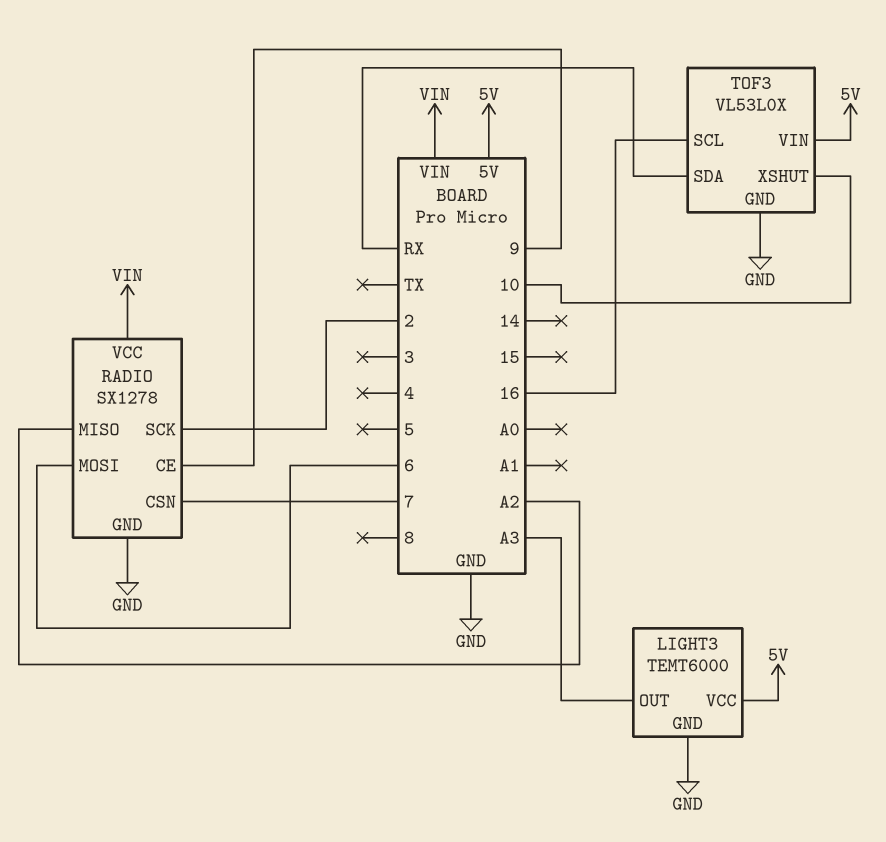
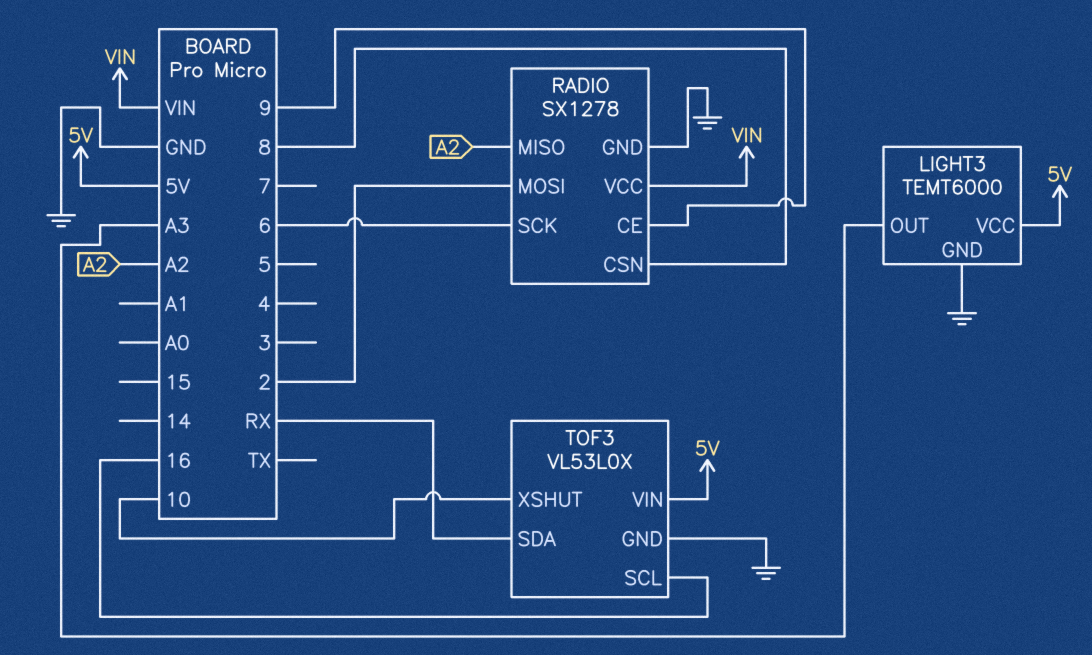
RADIO pin CSN: 7 -> 8
RADIO pin MOSI: 6 -> 2
RADIO pin SCK: 2 -> 6

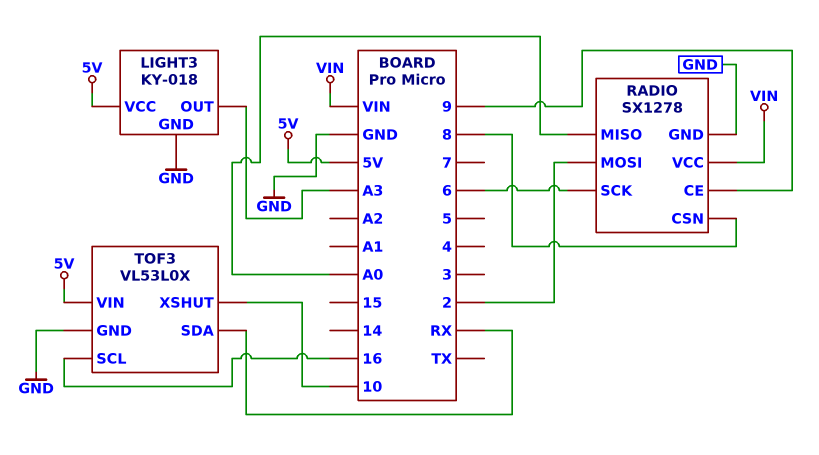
LIGHT3: TEMT6000 -> KY-018
RADIO pin MISO: A2 -> A0

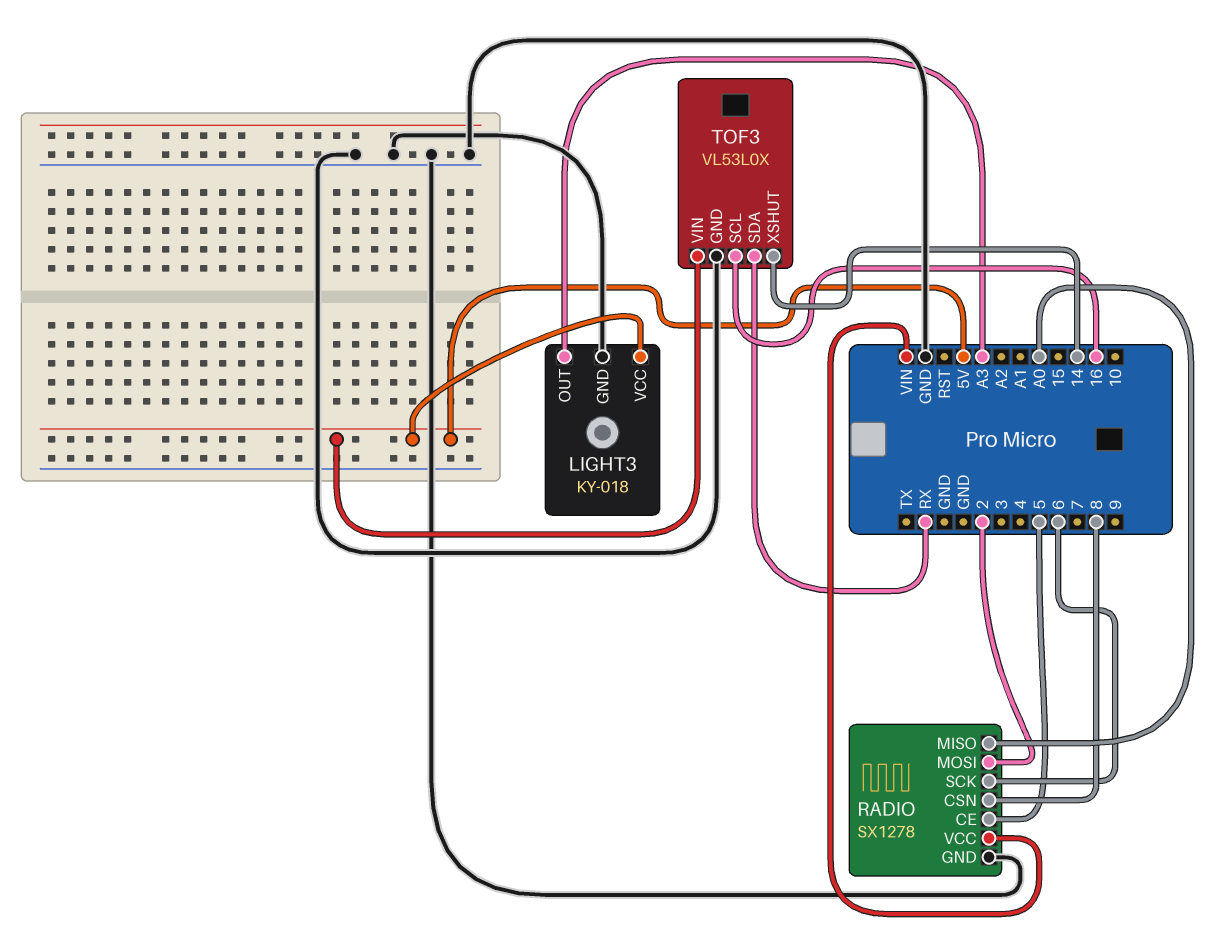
RADIO pin CE: 9 -> 5
TOF3 pin XSHUT: 10 -> 14

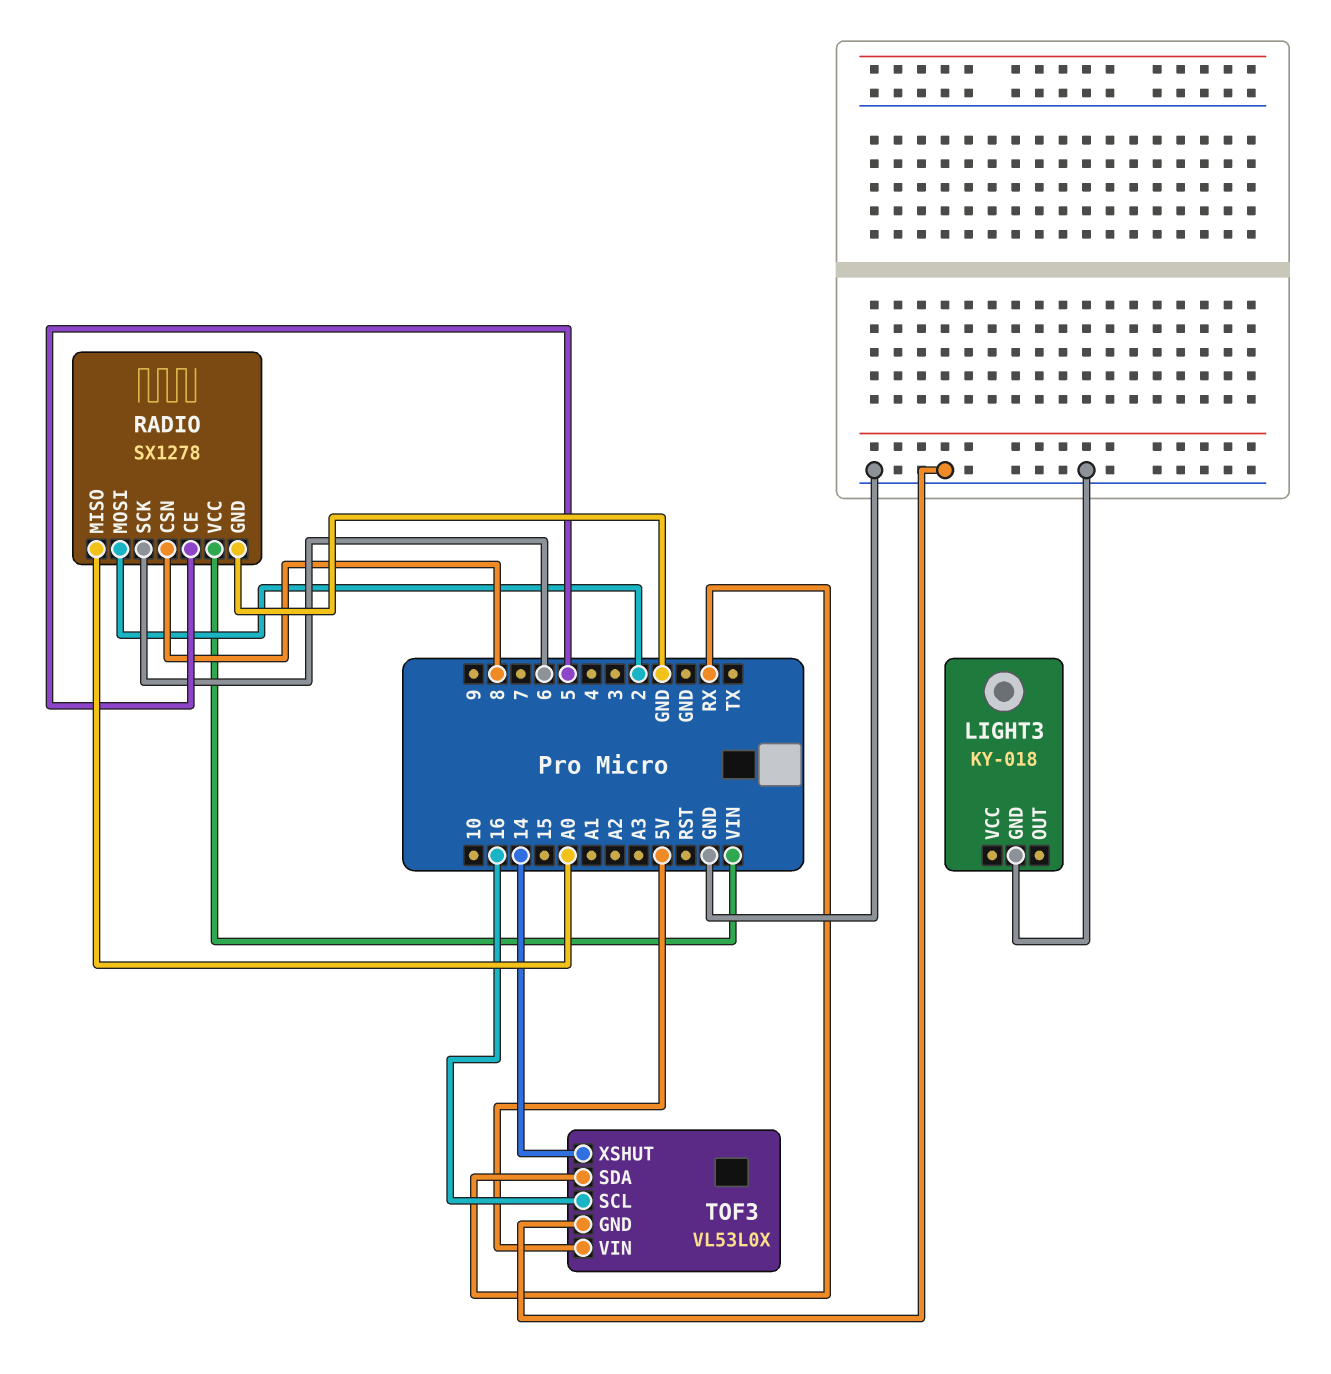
LIGHT3 pin OUT: A3 -> none
LIGHT3 pin VCC: 5V -> none

